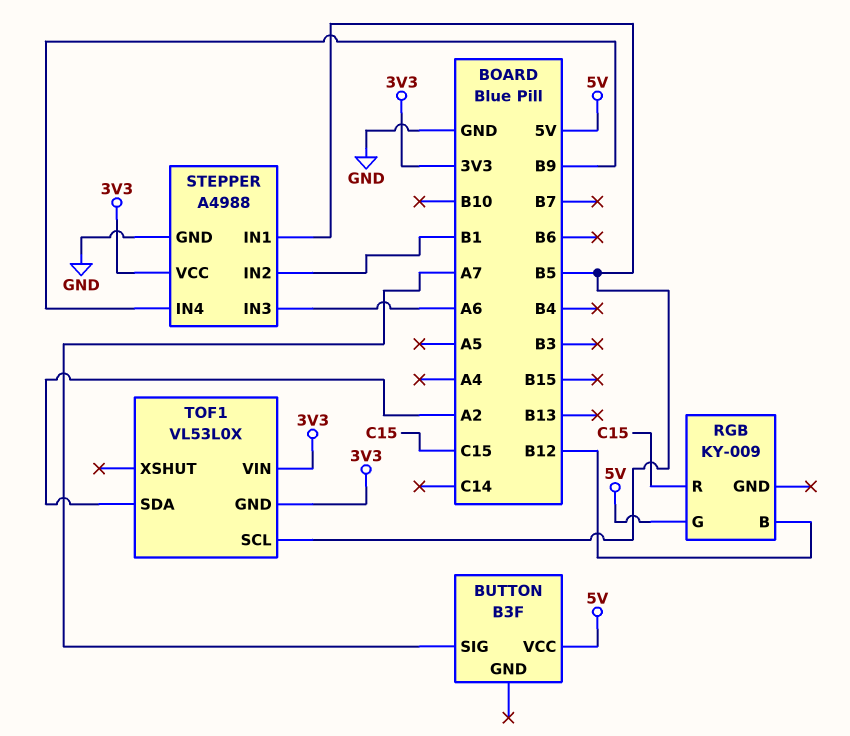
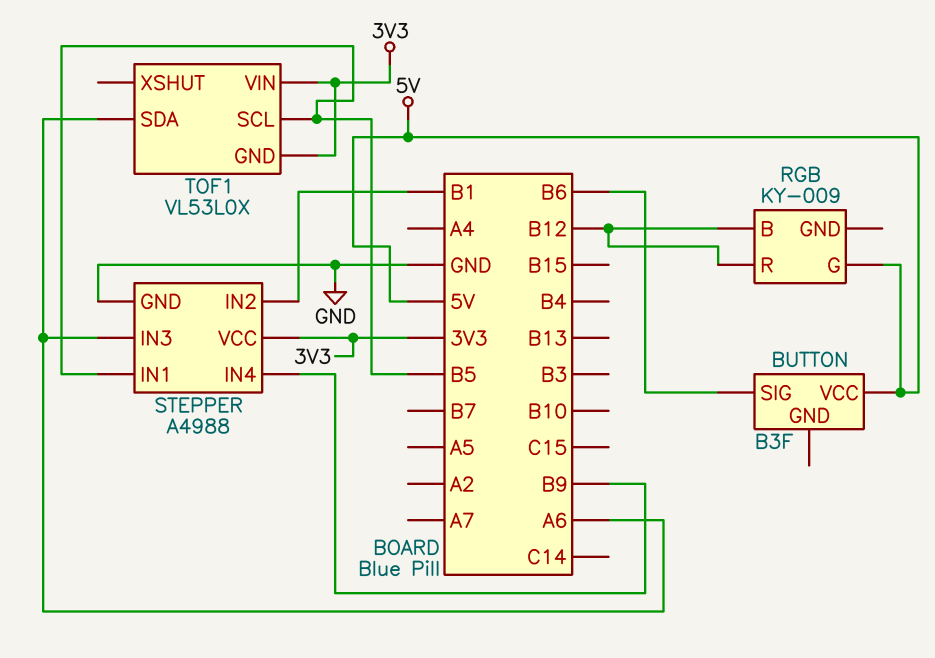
BUTTON pin SIG: A7 -> B6
RGB pin R: C15 -> B12
TOF1 pin SDA: A2 -> A6

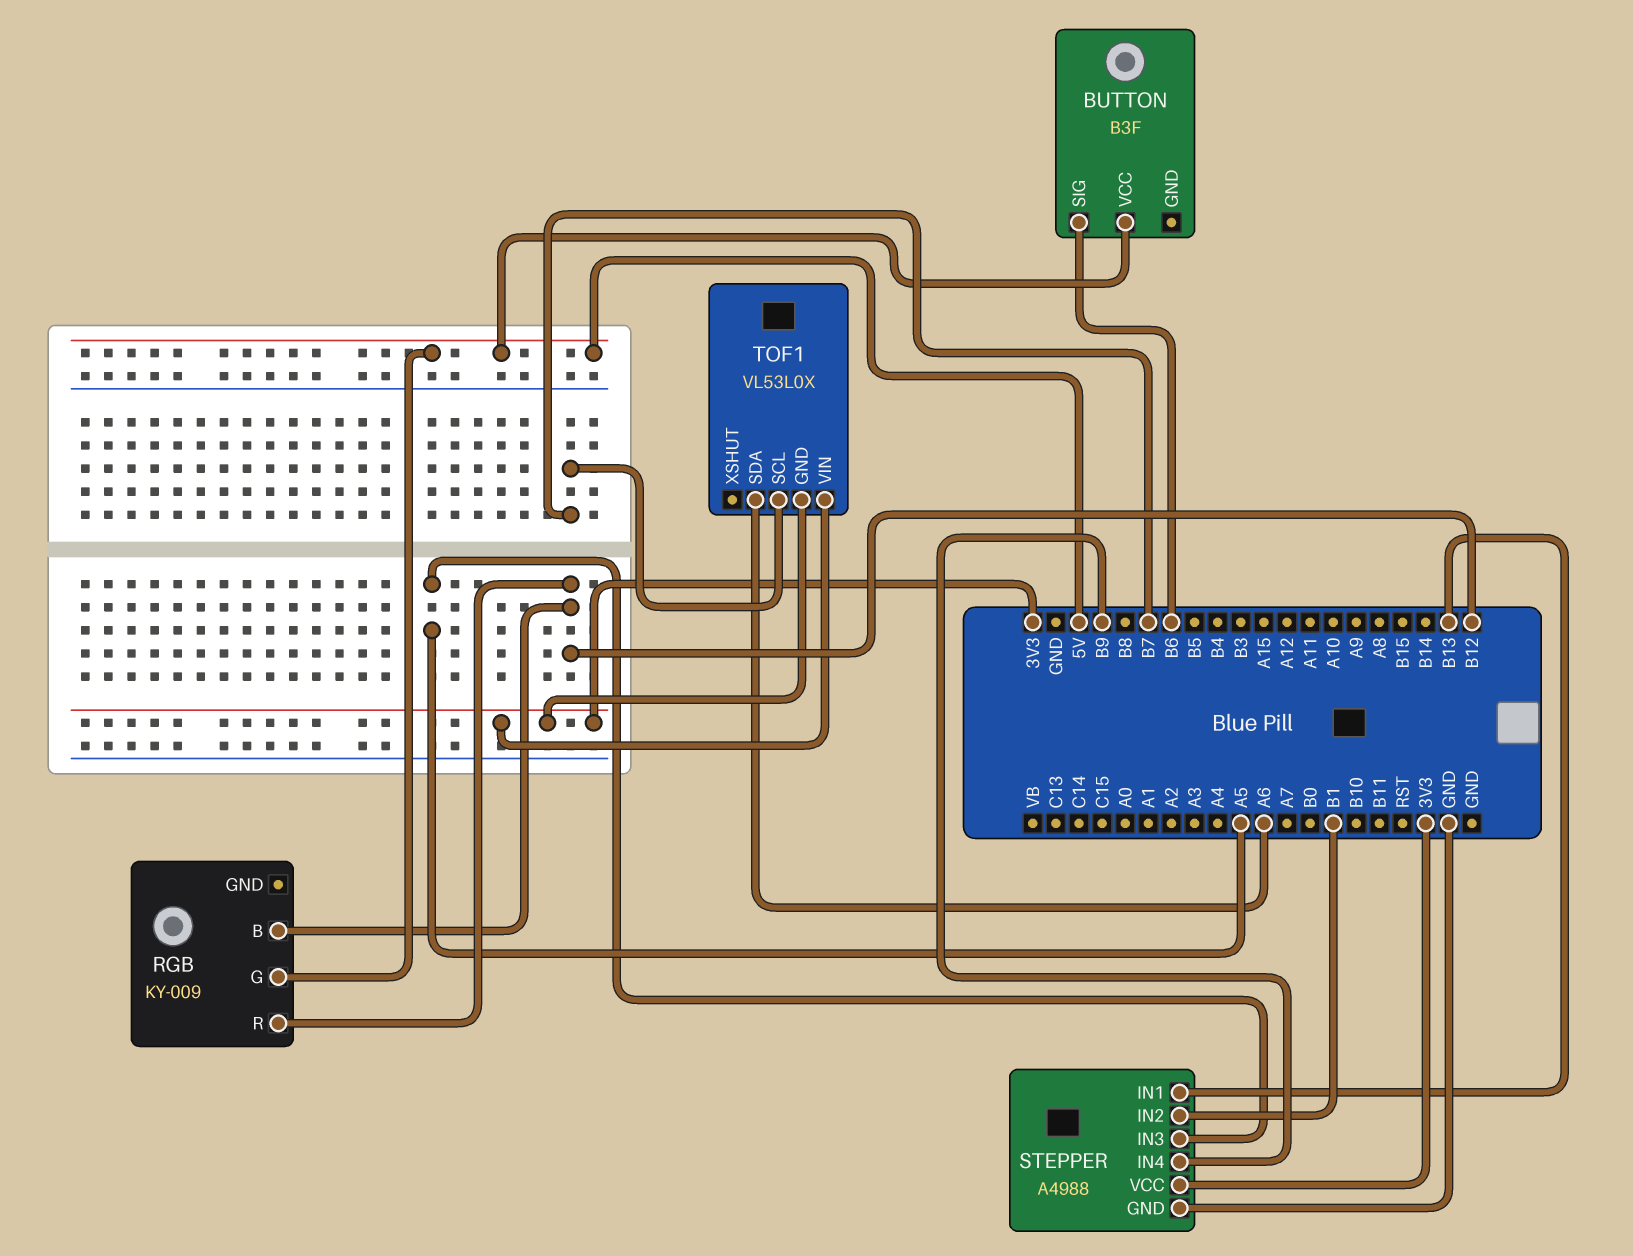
STEPPER pin IN1: B5 -> B13
STEPPER pin IN3: A6 -> A5
TOF1 pin SCL: B5 -> B7

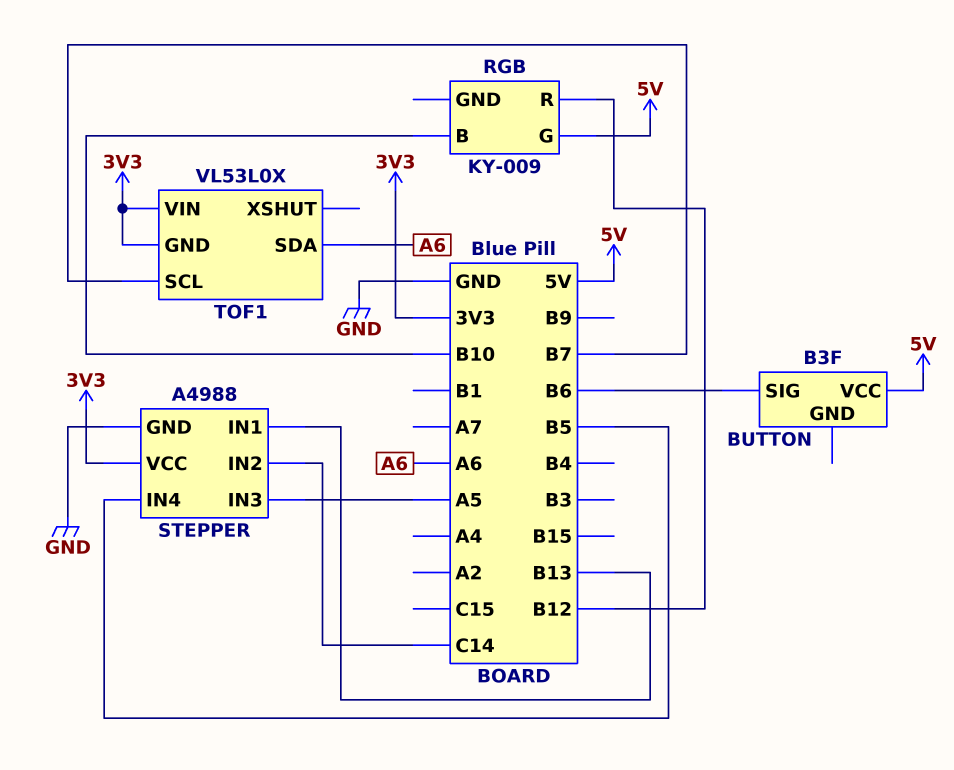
RGB pin B: B12 -> B10
STEPPER pin IN2: B1 -> C14
STEPPER pin IN4: B9 -> B5

